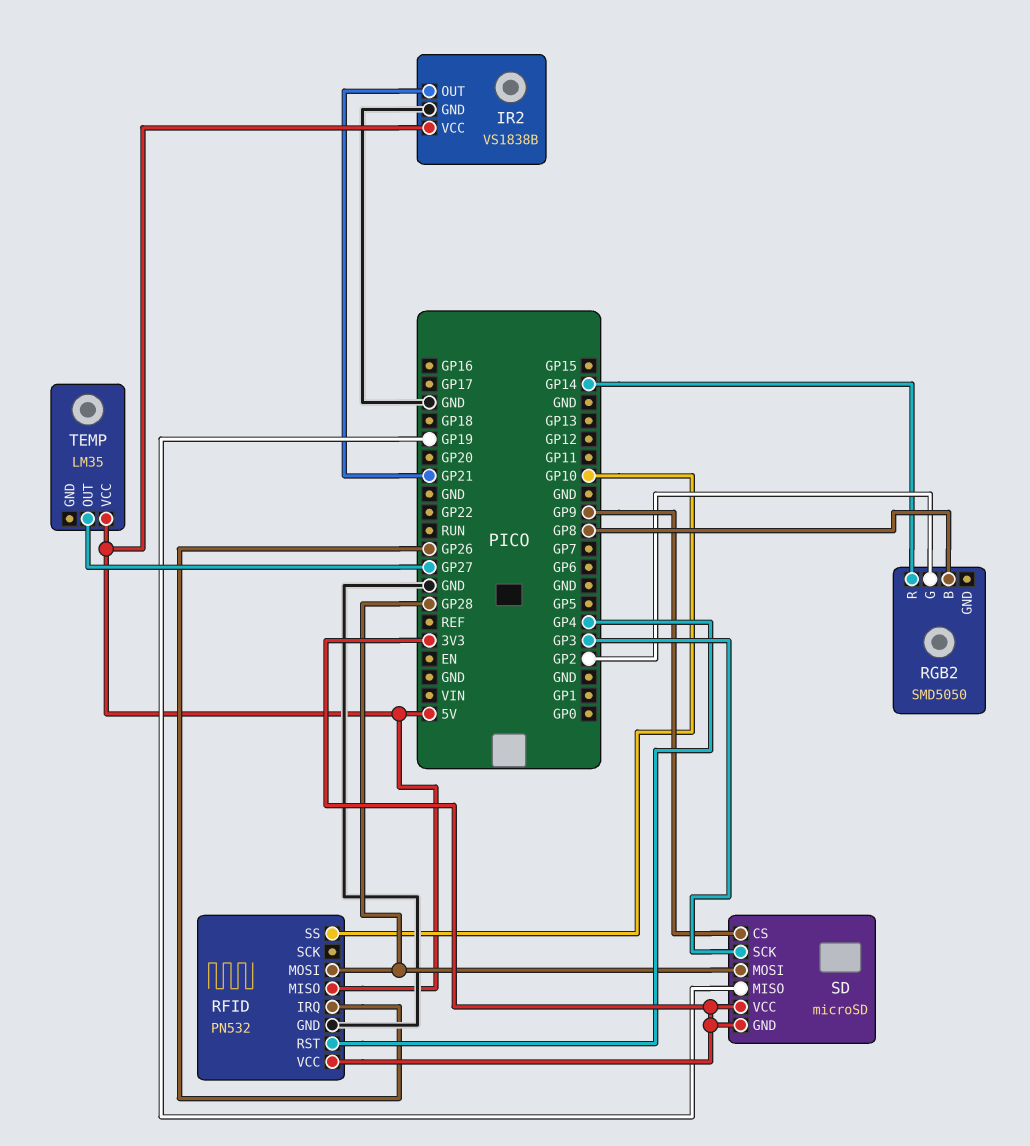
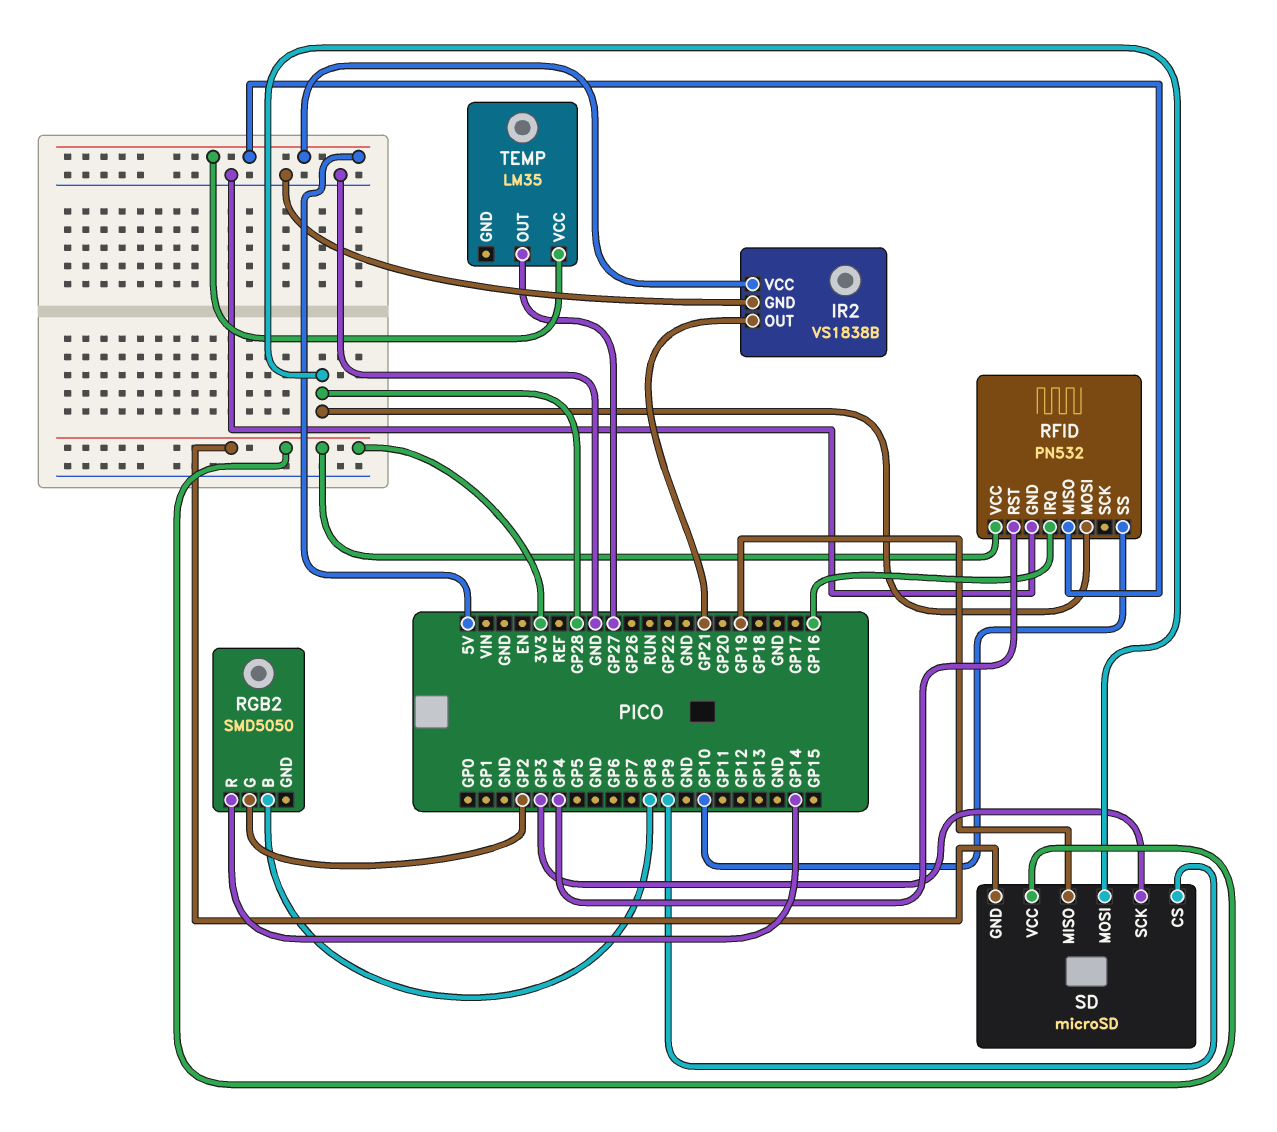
RFID pin IRQ: GP26 -> GP16

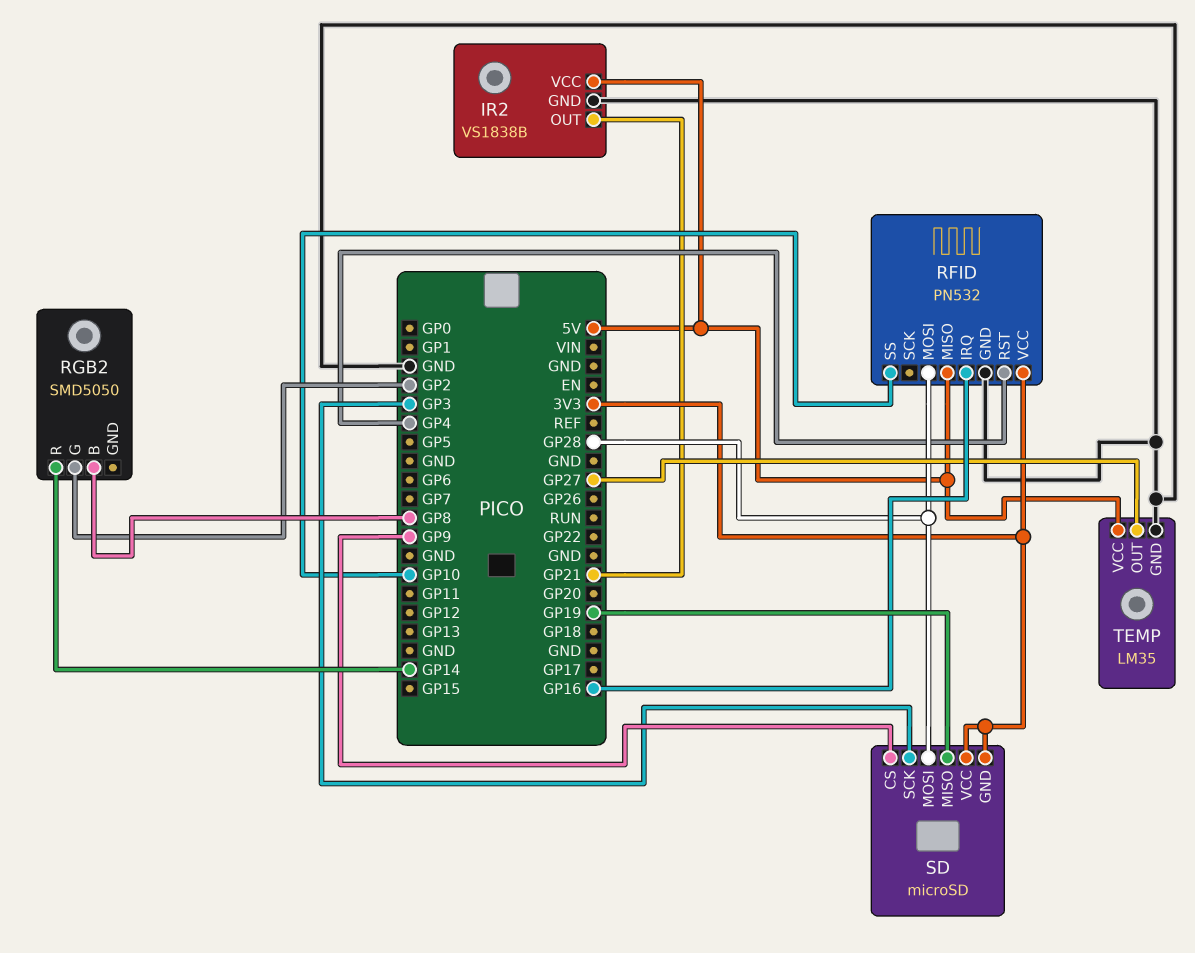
TEMP pin GND: none -> GND

